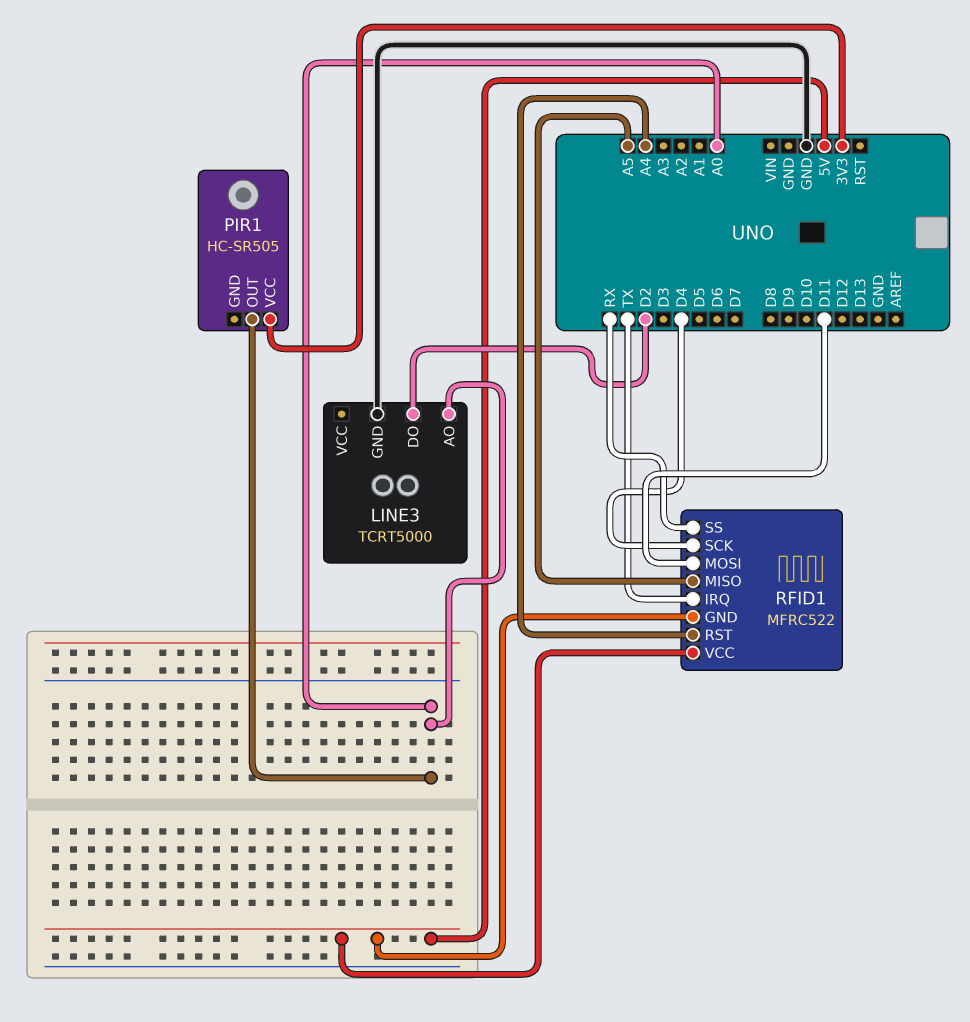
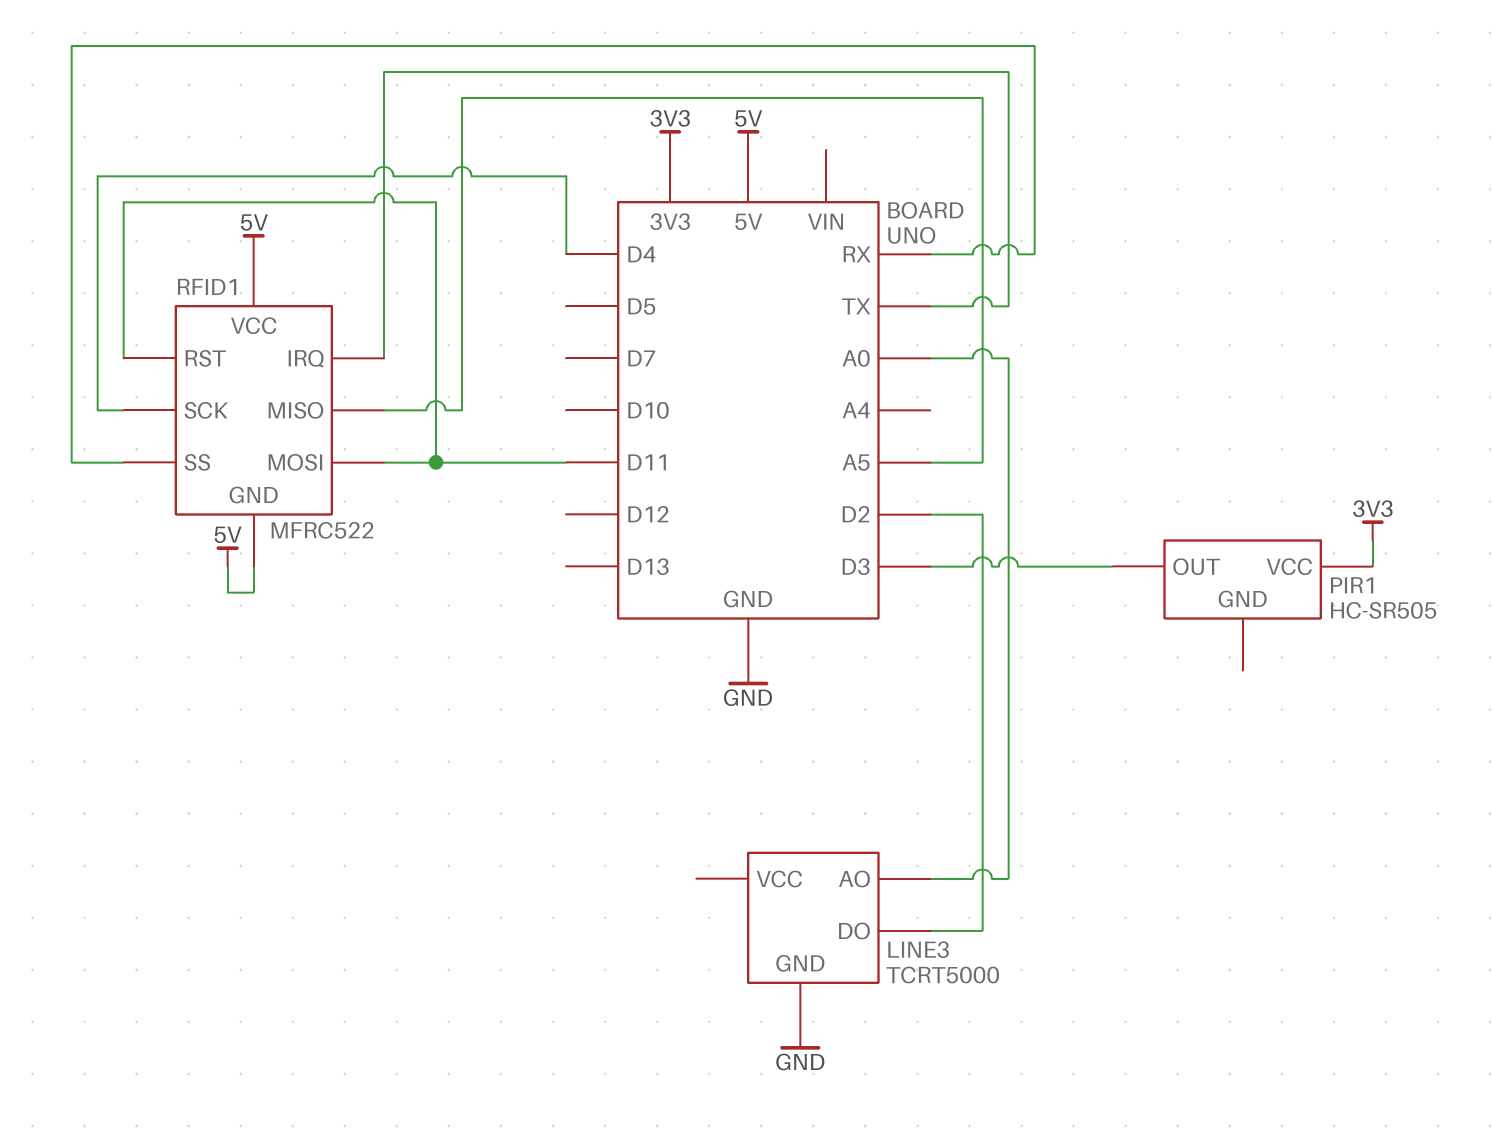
PIR1 pin OUT: A0 -> D3
RFID1 pin RST: A4 -> D11

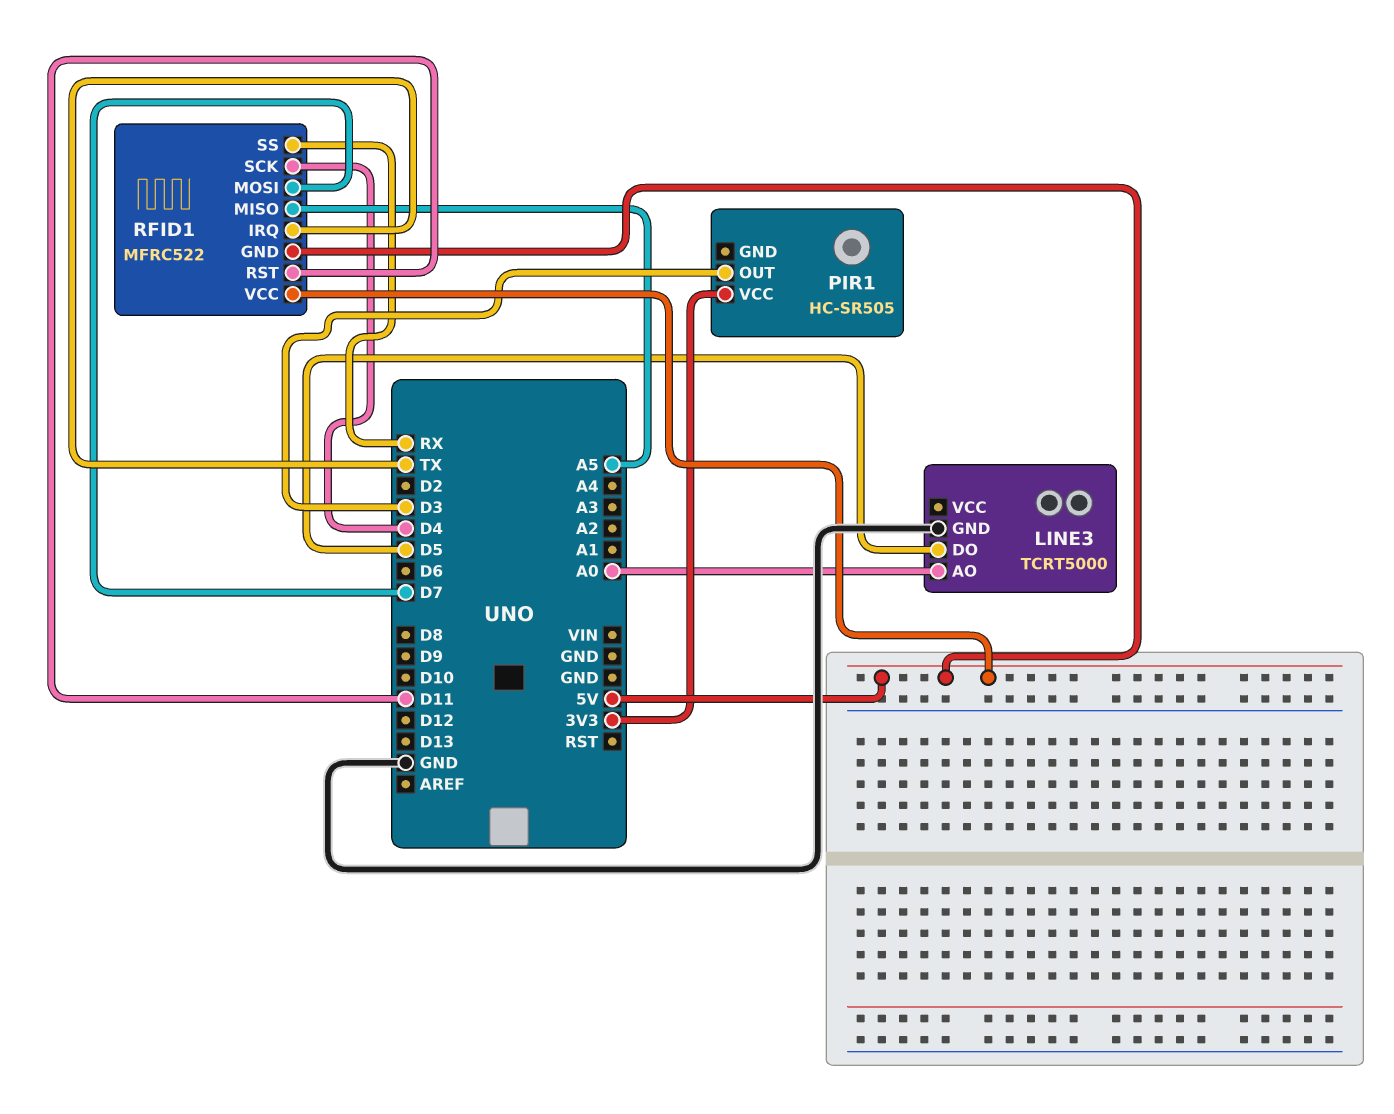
LINE3 pin DO: D2 -> D5
RFID1 pin MOSI: D11 -> D7

